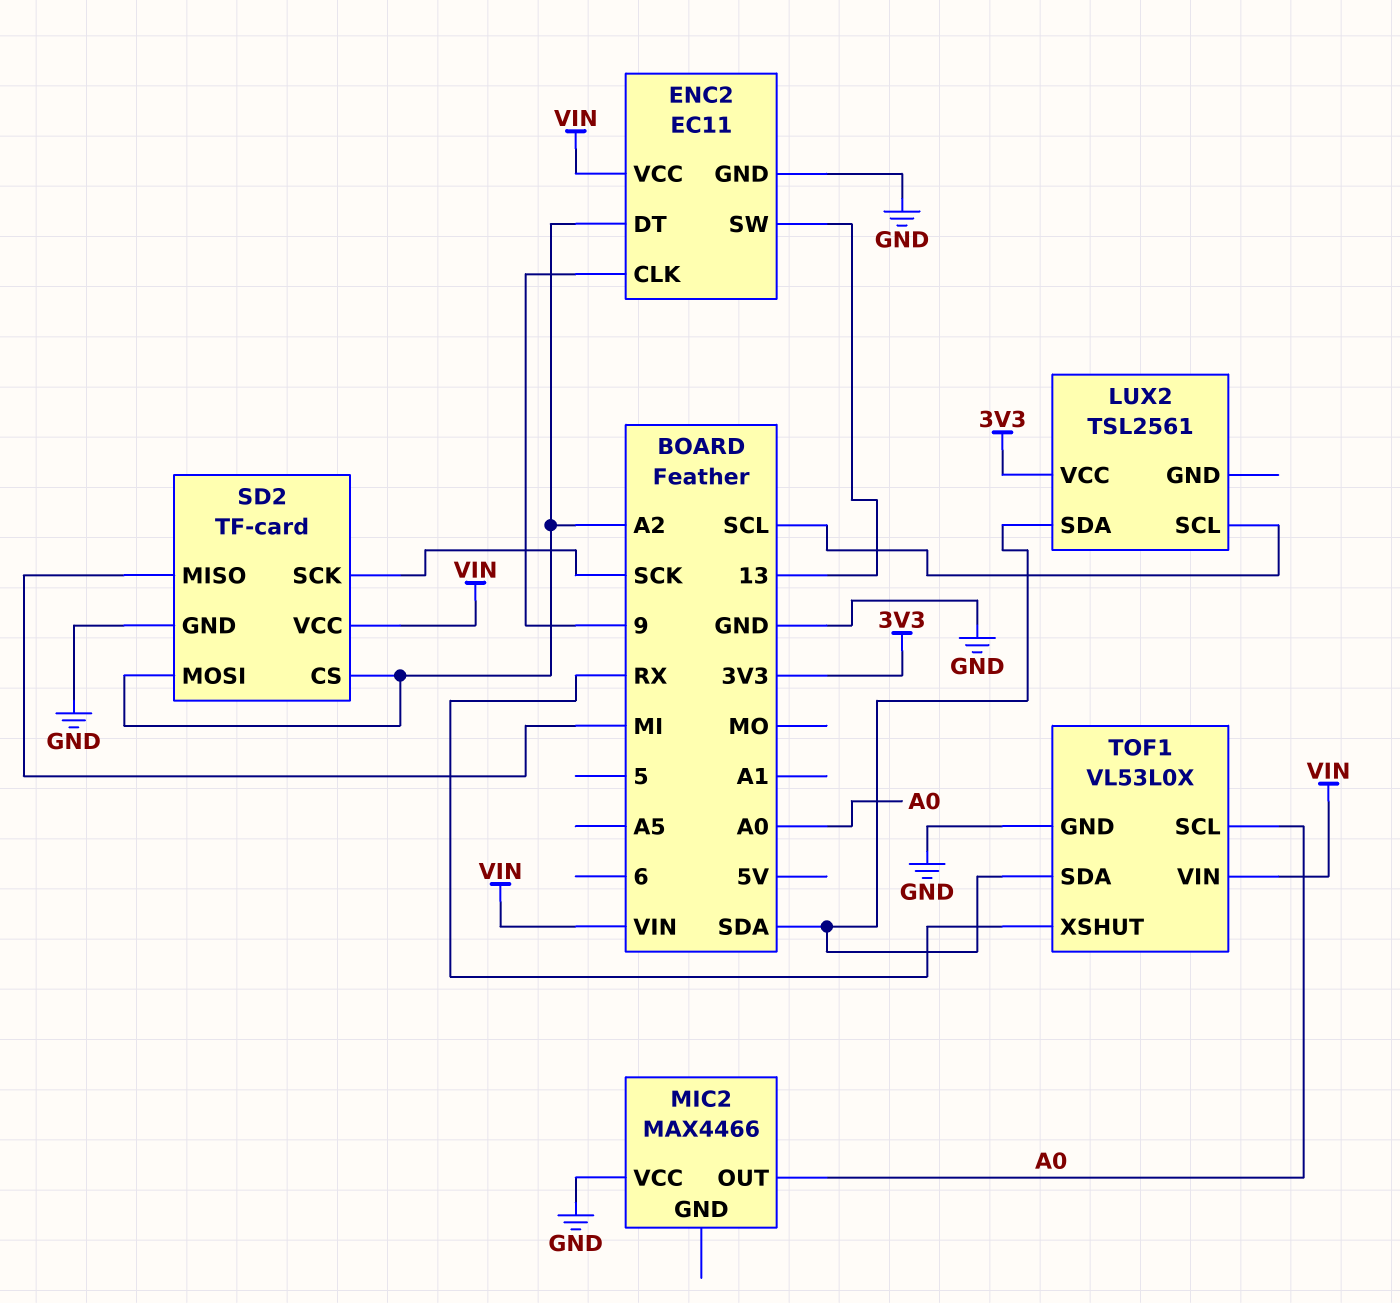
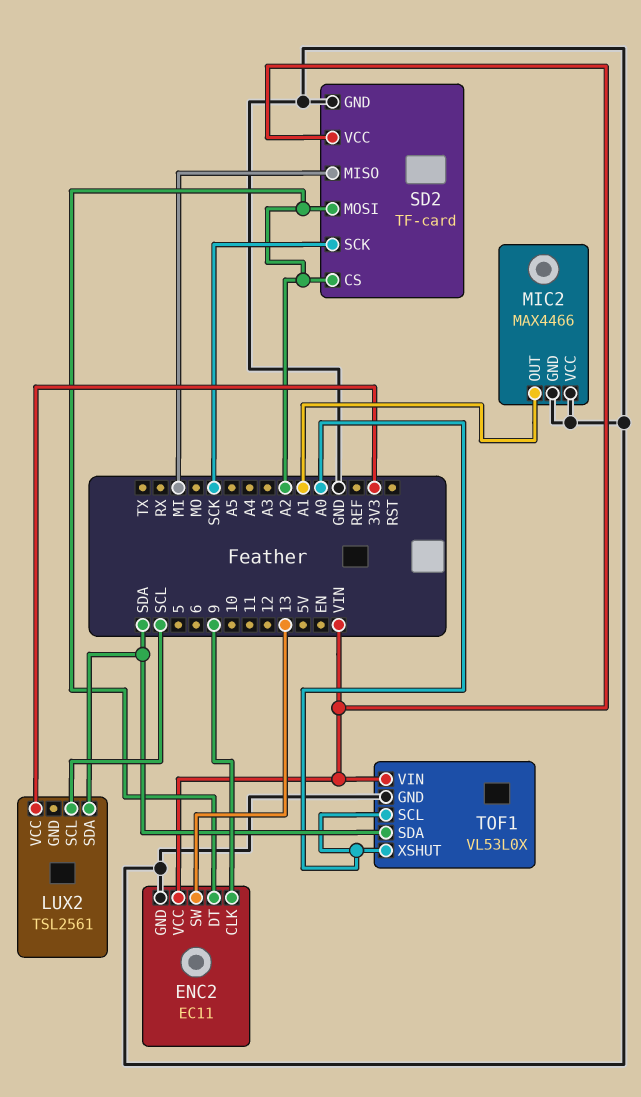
MIC2 pin GND: none -> GND
MIC2 pin OUT: A0 -> A1
TOF1 pin XSHUT: RX -> A0

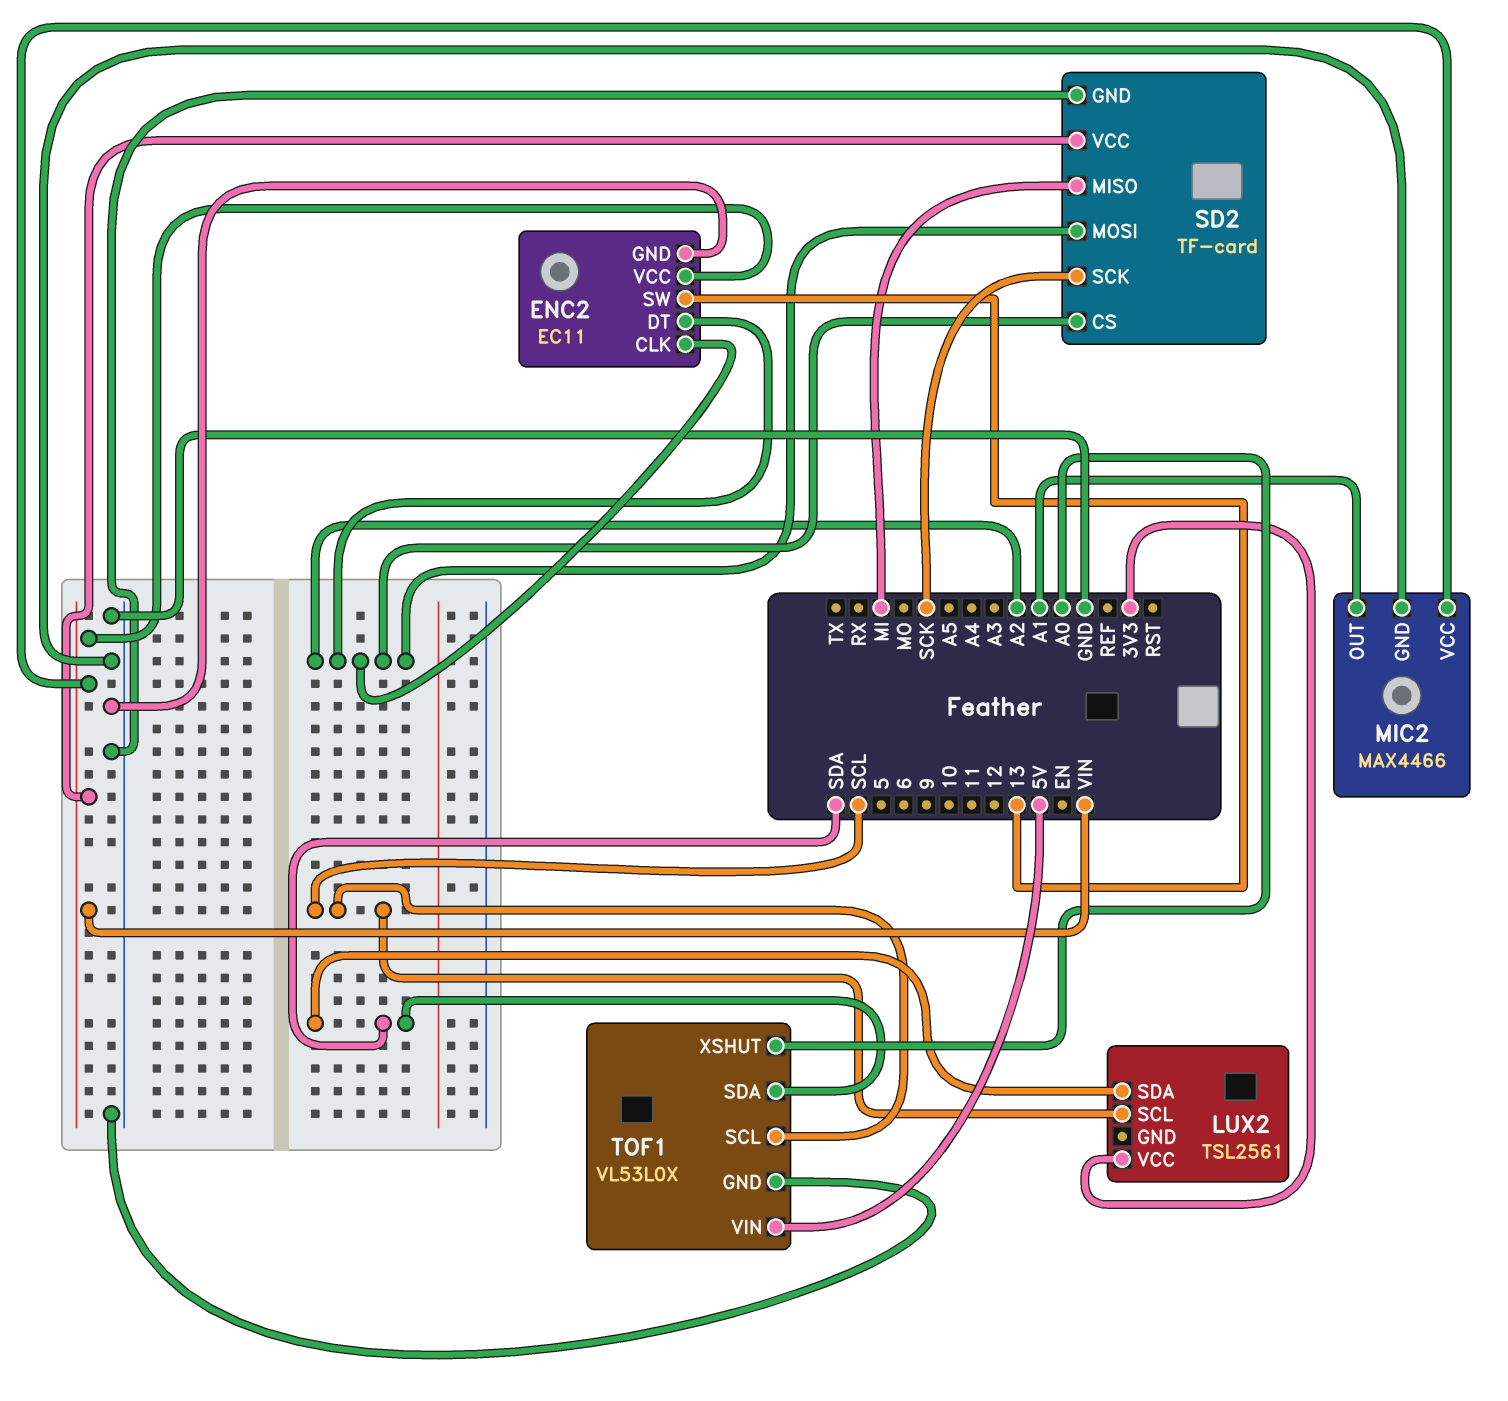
ENC2 pin CLK: 9 -> A2
MIC2 pin VCC: GND -> VIN
TOF1 pin SCL: A0 -> SCL
TOF1 pin VIN: VIN -> 5V

